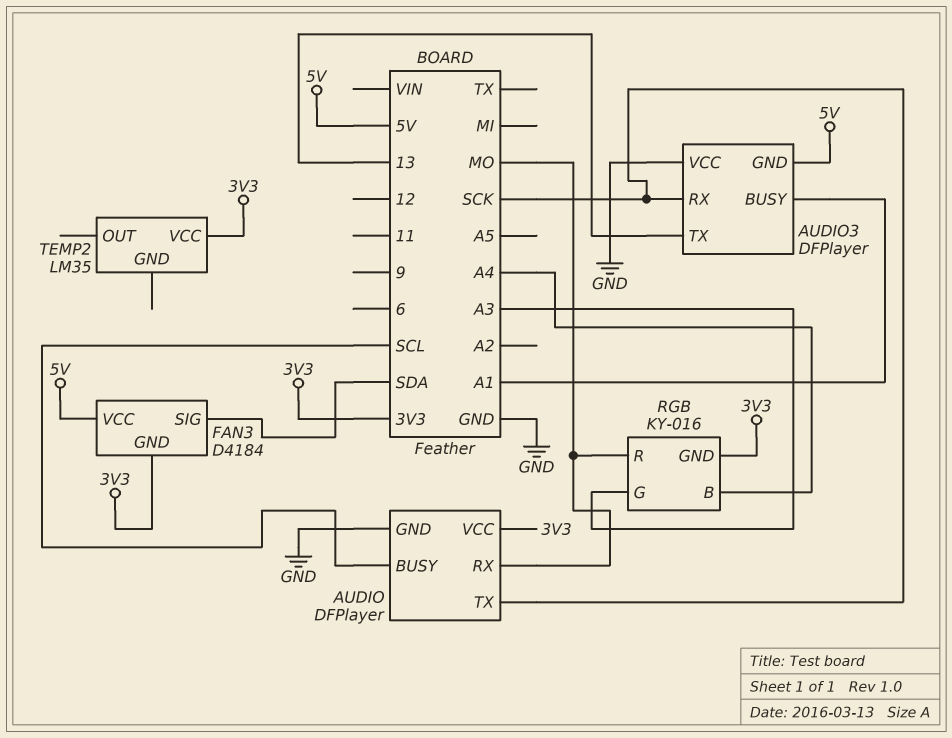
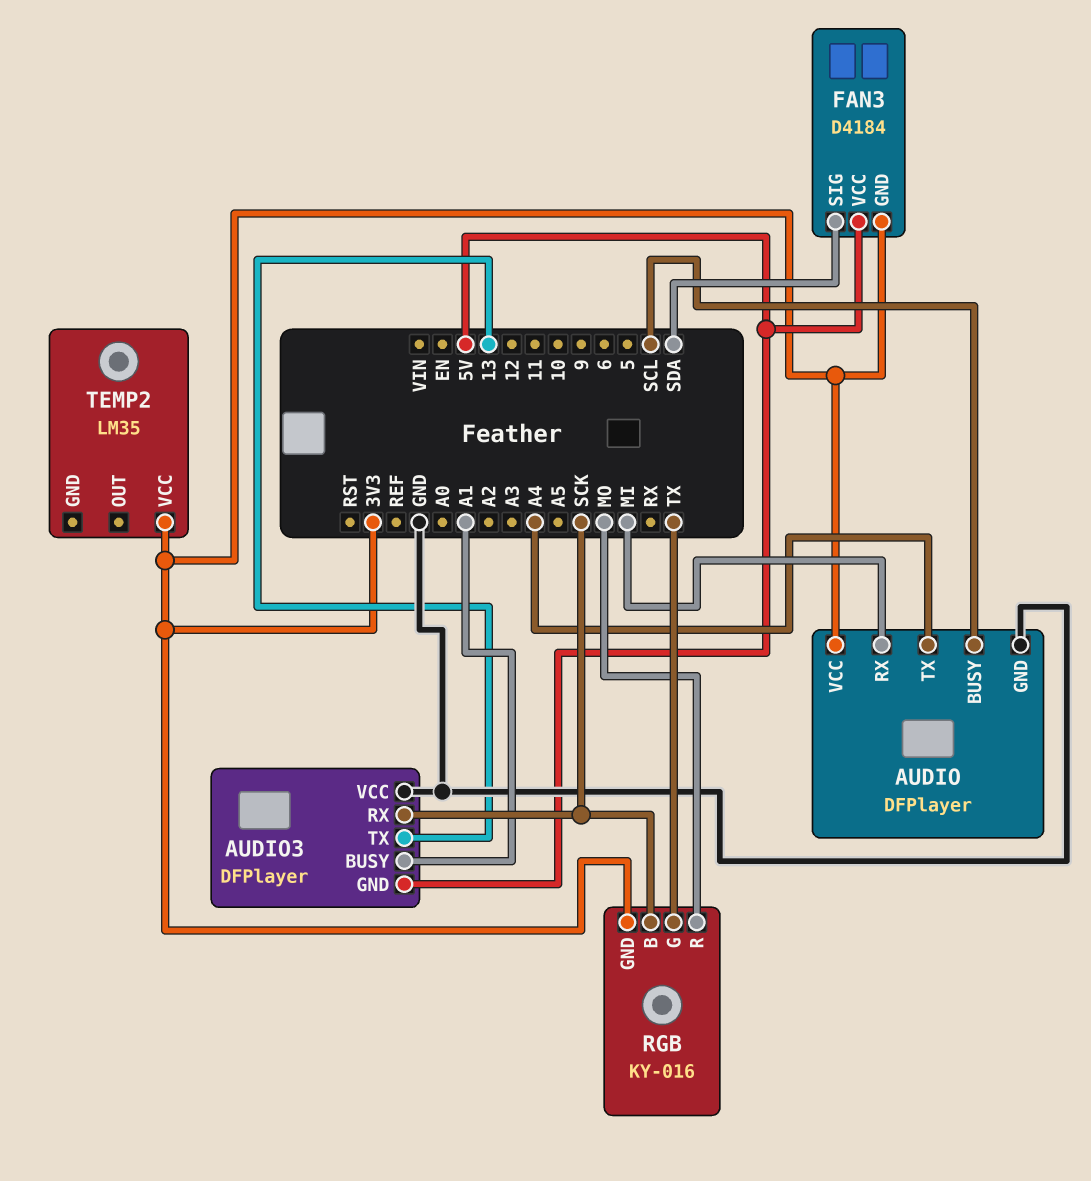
AUDIO pin RX: MO -> MI
AUDIO pin TX: SCK -> A4
RGB pin B: A4 -> SCK
RGB pin G: A3 -> TX

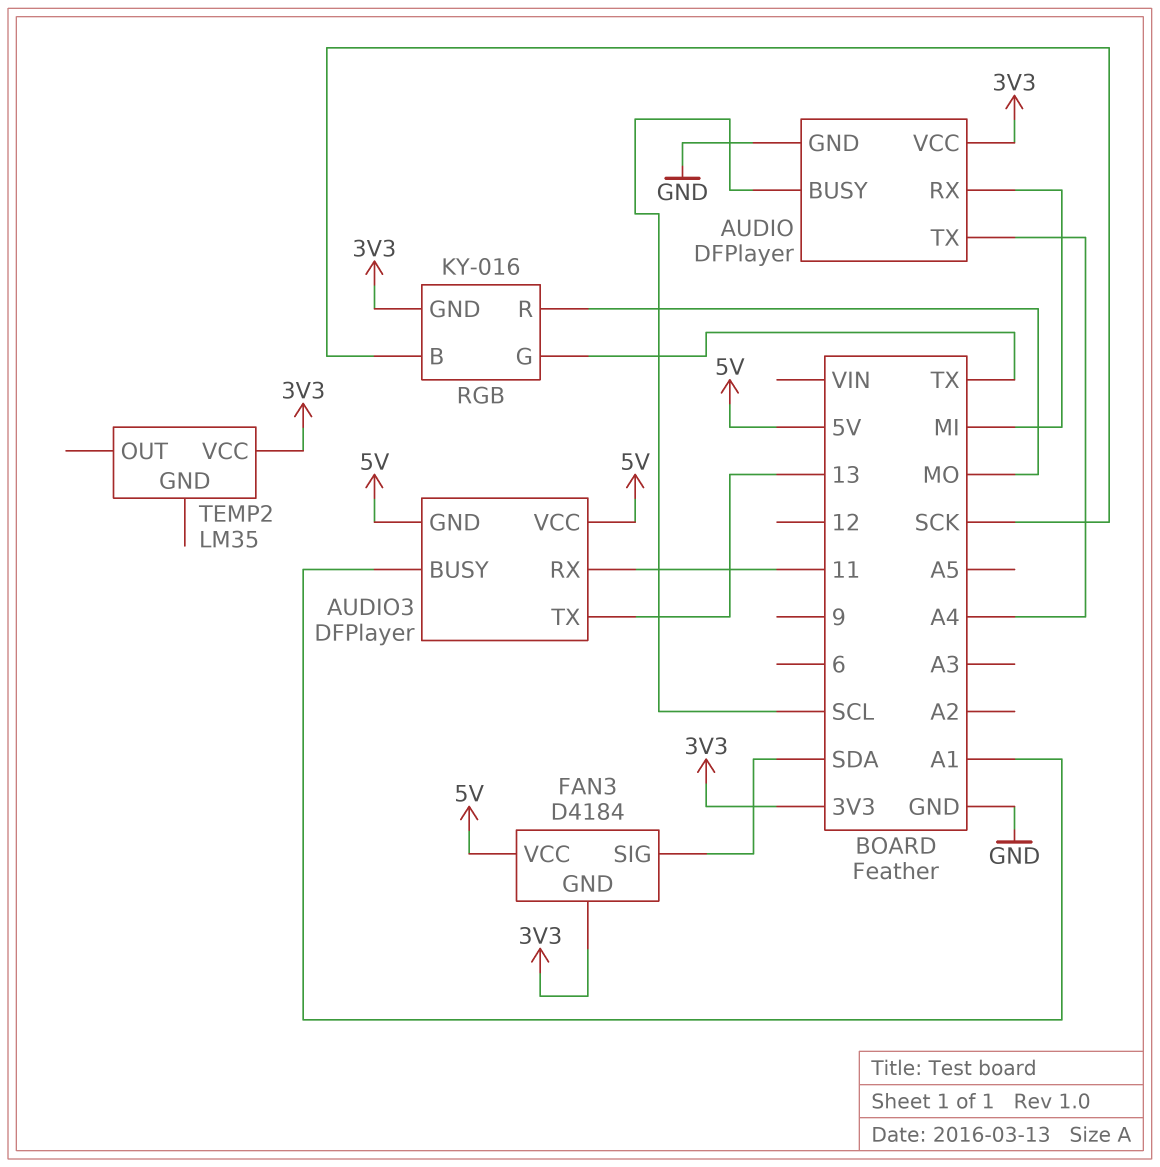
AUDIO3 pin RX: SCK -> 11
AUDIO3 pin VCC: GND -> 5V

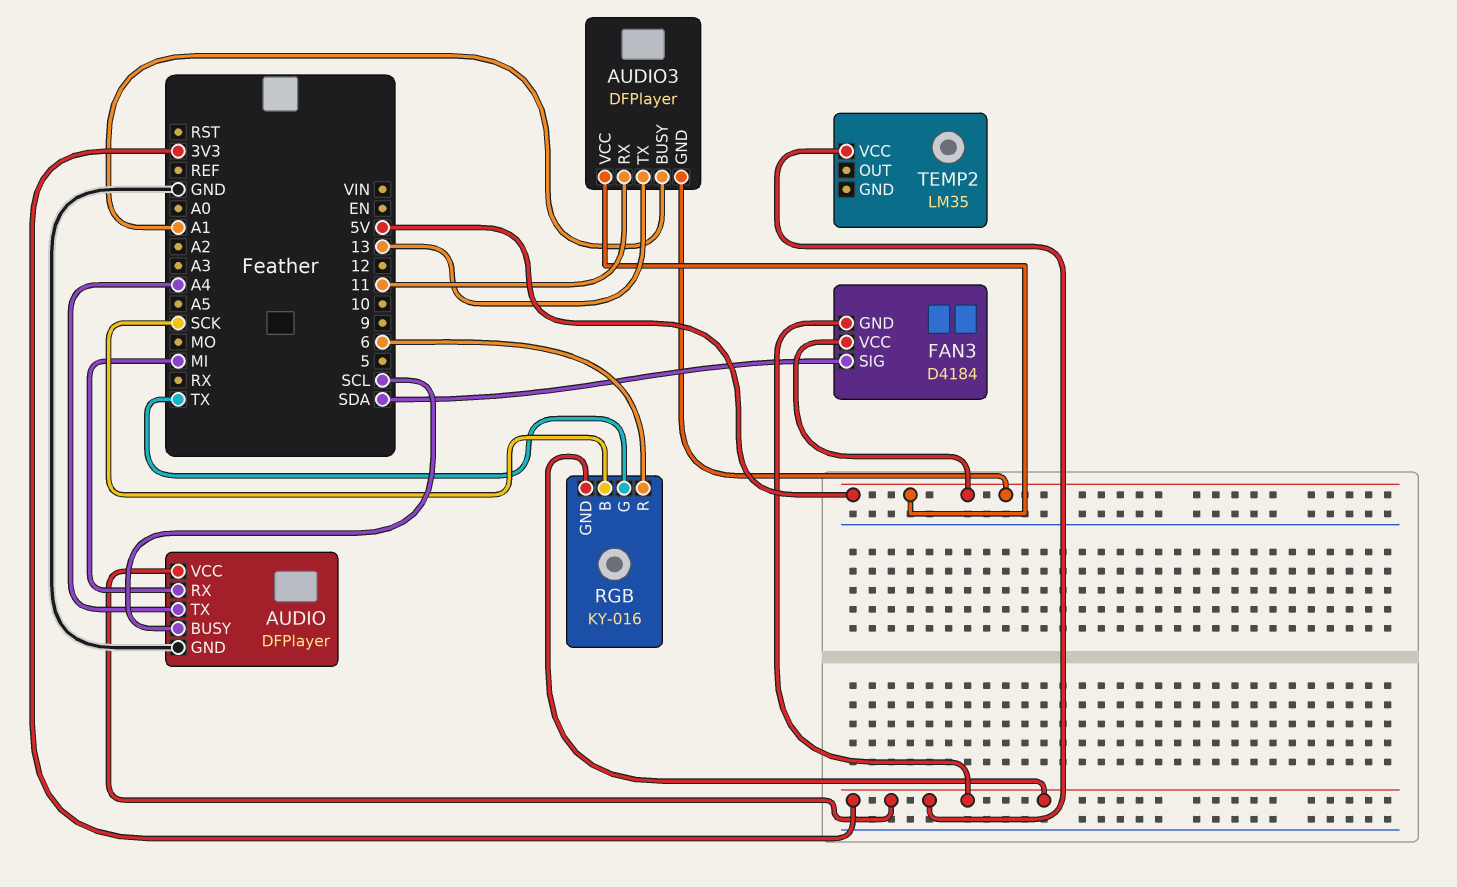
RGB pin R: MO -> 6

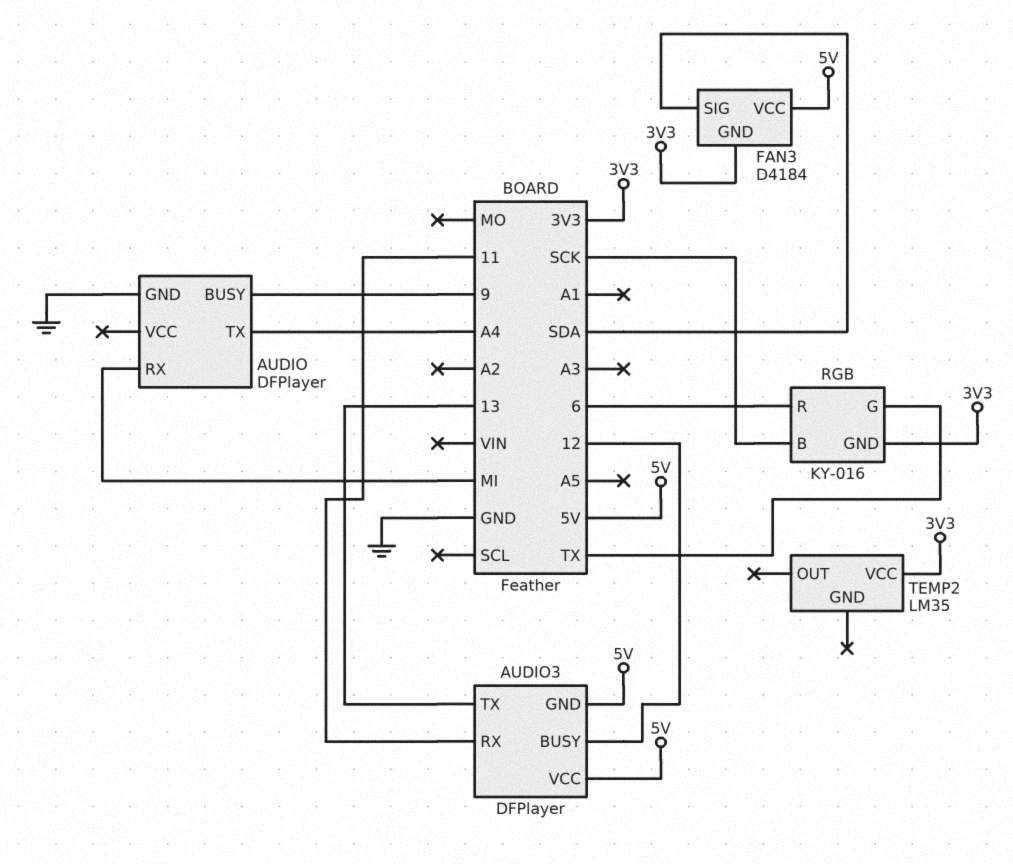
AUDIO pin BUSY: SCL -> 9
AUDIO pin VCC: 3V3 -> none
AUDIO3 pin BUSY: A1 -> 12

